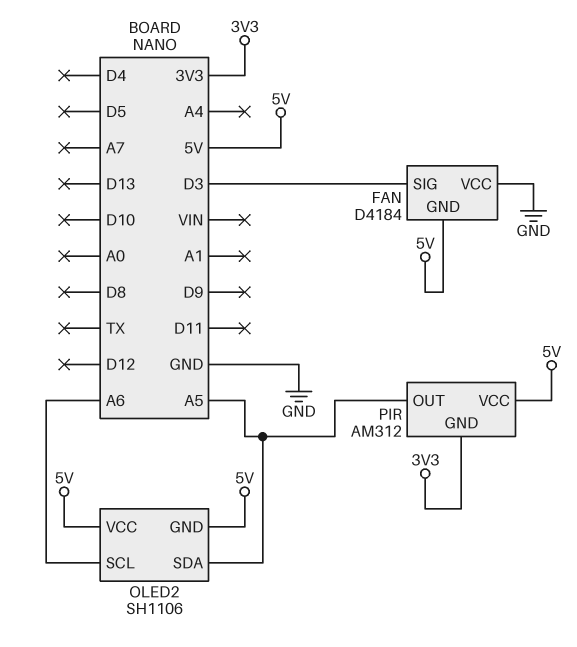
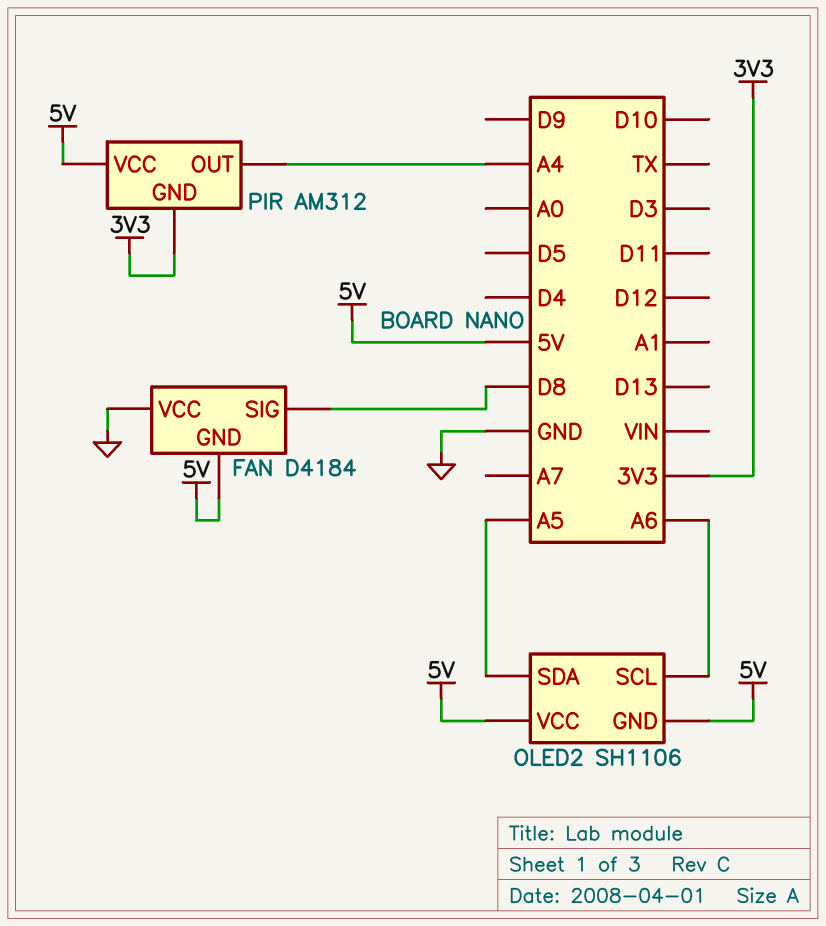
FAN pin SIG: D3 -> D8
PIR pin OUT: A5 -> A4

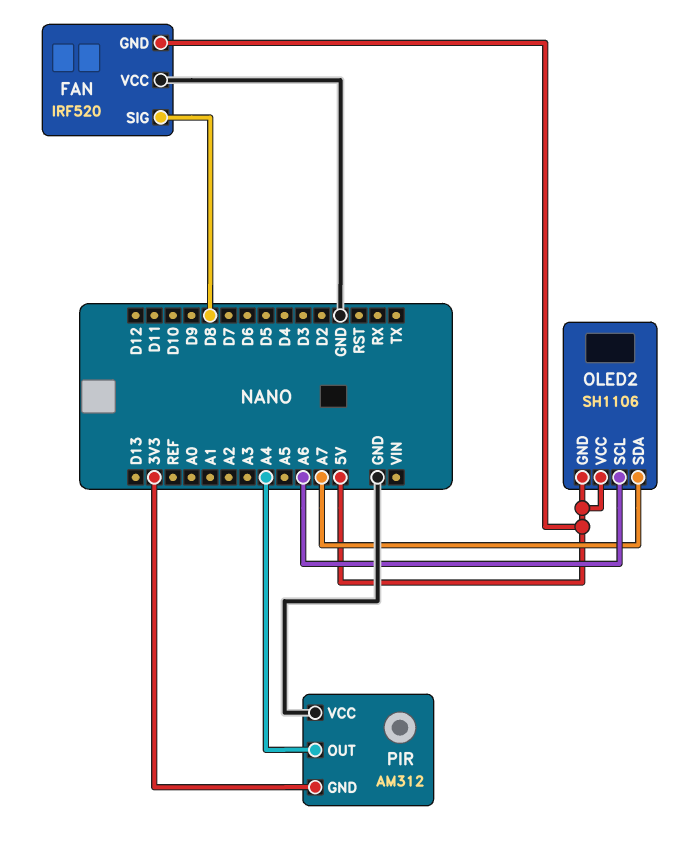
FAN: D4184 -> IRF520
OLED2 pin SDA: A5 -> A7
PIR pin VCC: 5V -> GND

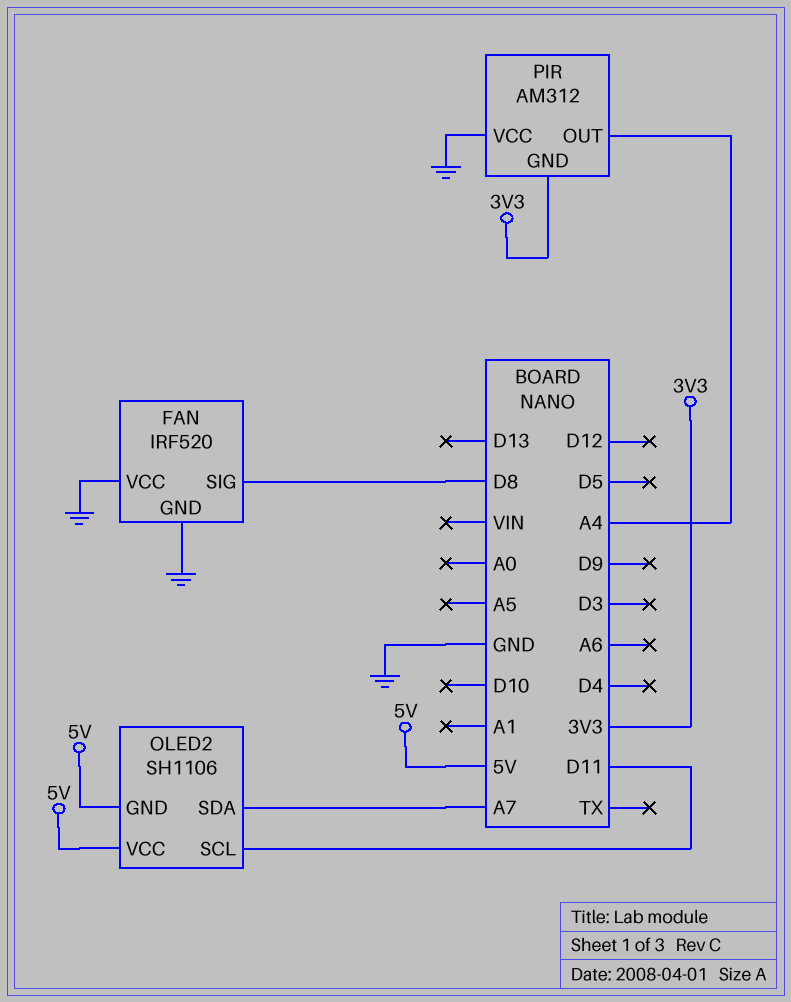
FAN pin GND: 5V -> GND
OLED2 pin SCL: A6 -> D11

